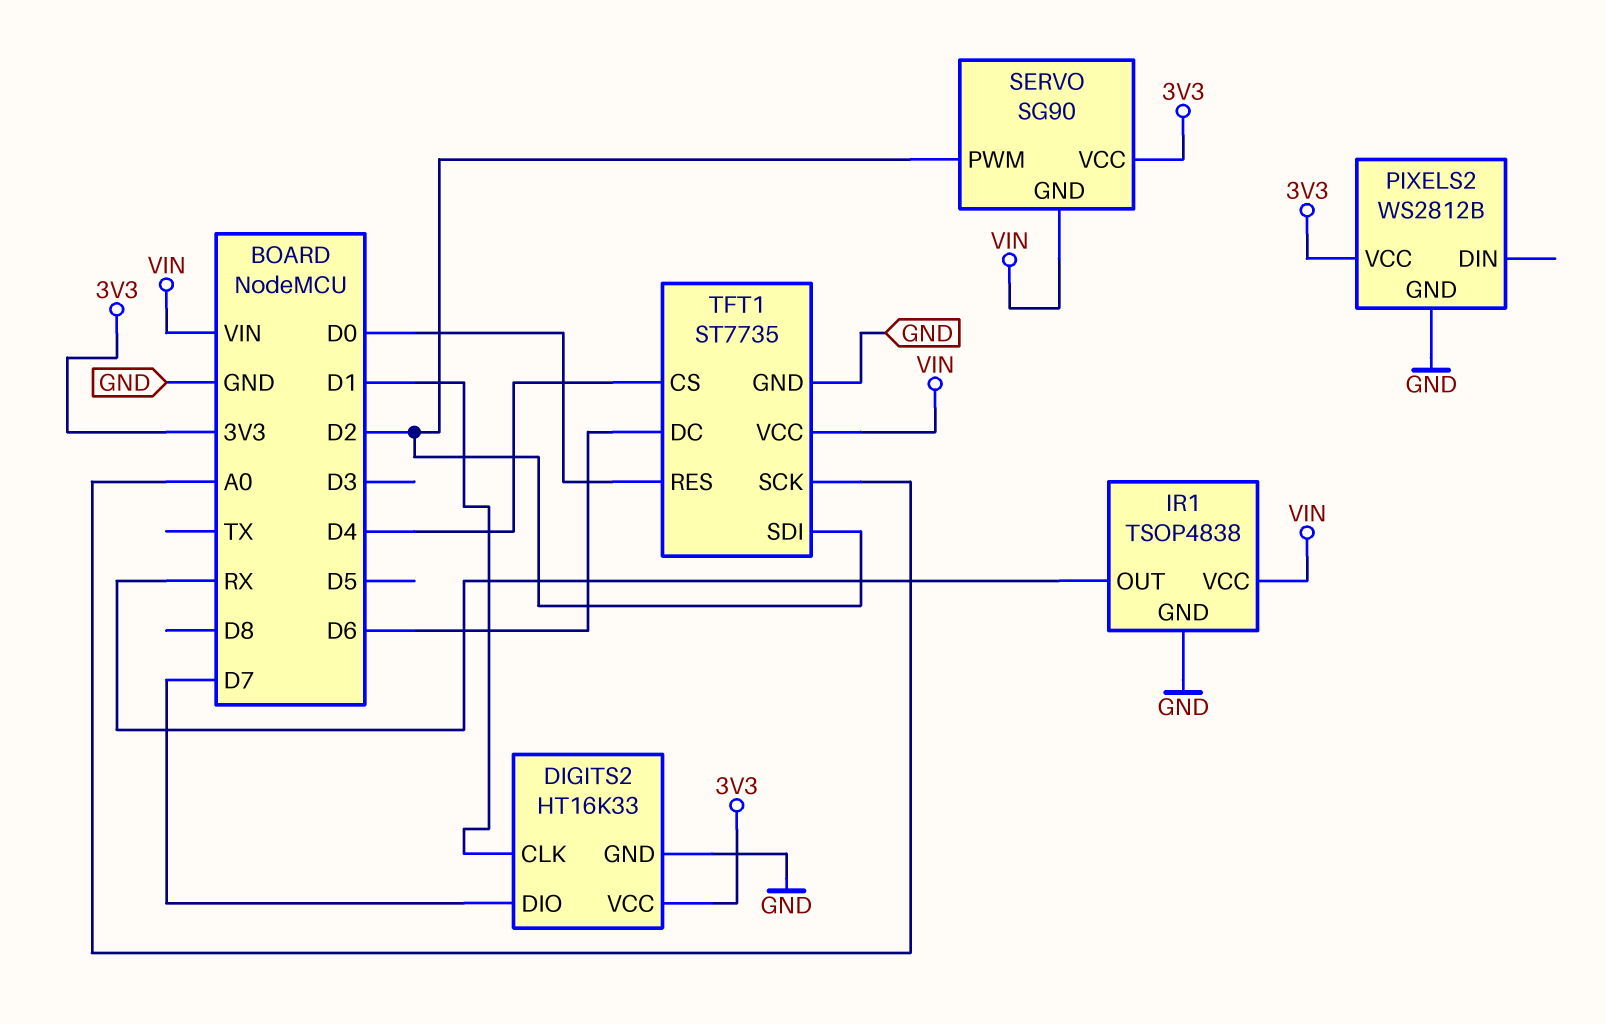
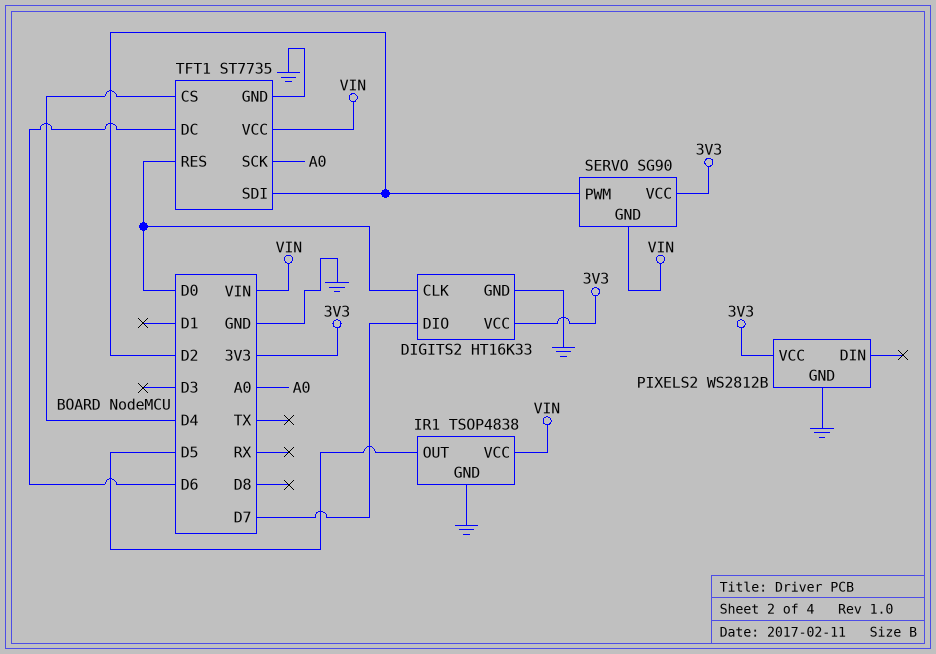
DIGITS2 pin CLK: D1 -> D0
IR1 pin OUT: RX -> D5

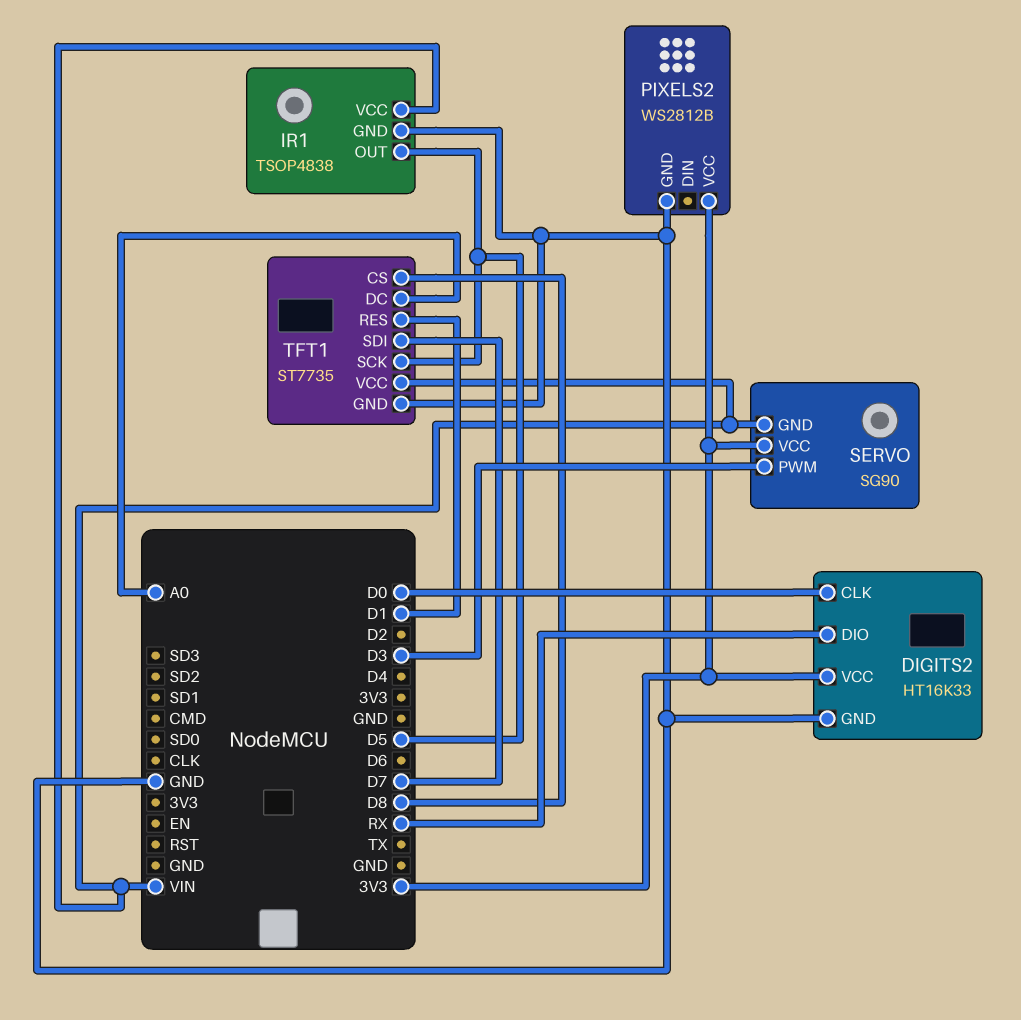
DIGITS2 pin DIO: D7 -> RX
SERVO pin PWM: D2 -> D3
TFT1 pin CS: D4 -> D8
TFT1 pin DC: D6 -> A0
TFT1 pin RES: D0 -> D1
TFT1 pin SCK: A0 -> D5
TFT1 pin SDI: D2 -> D7

